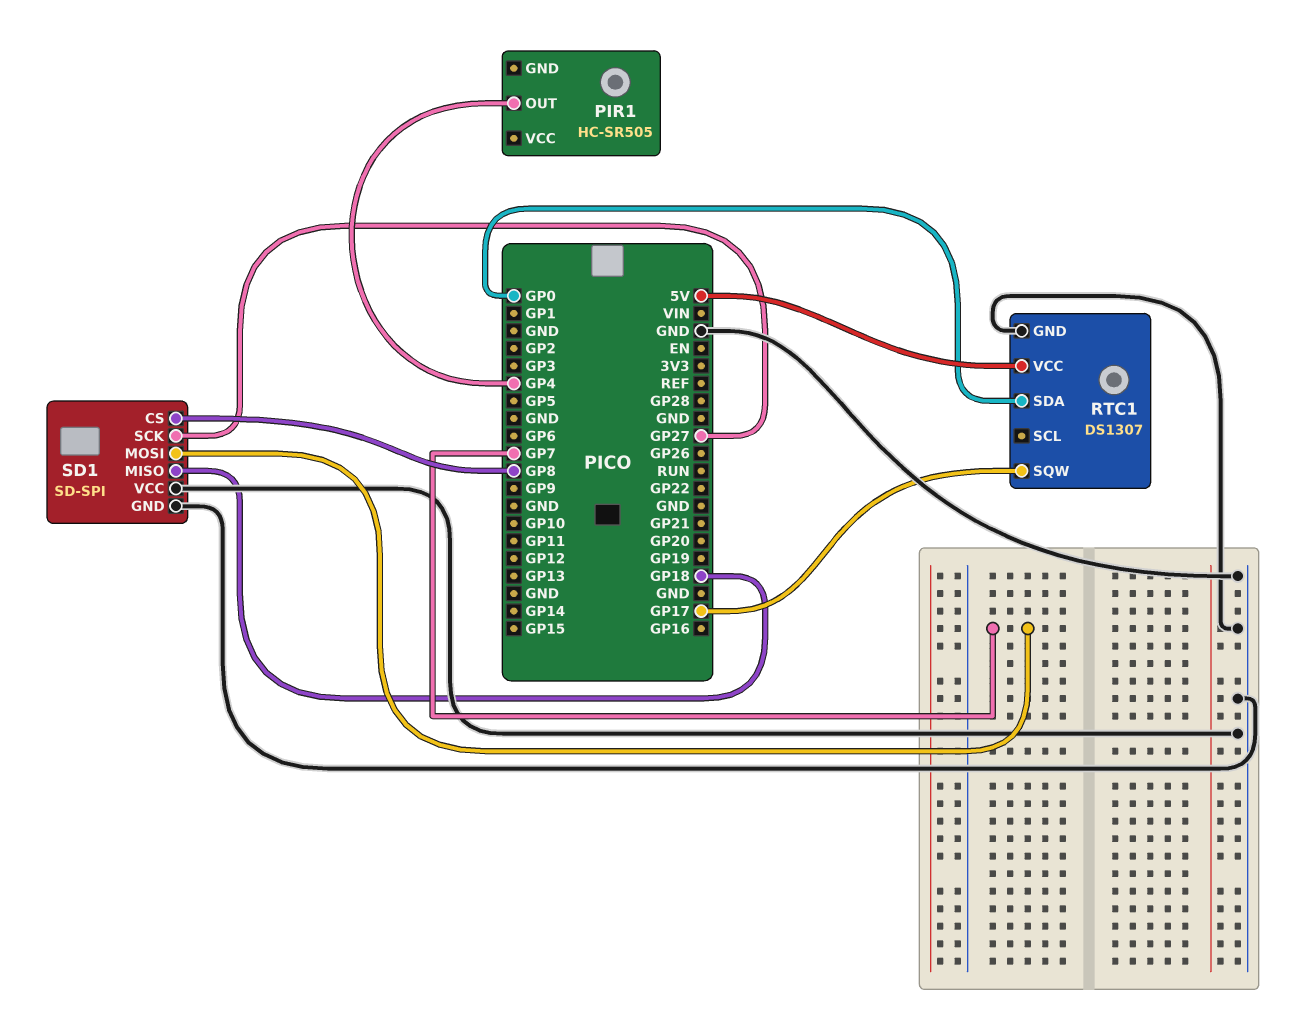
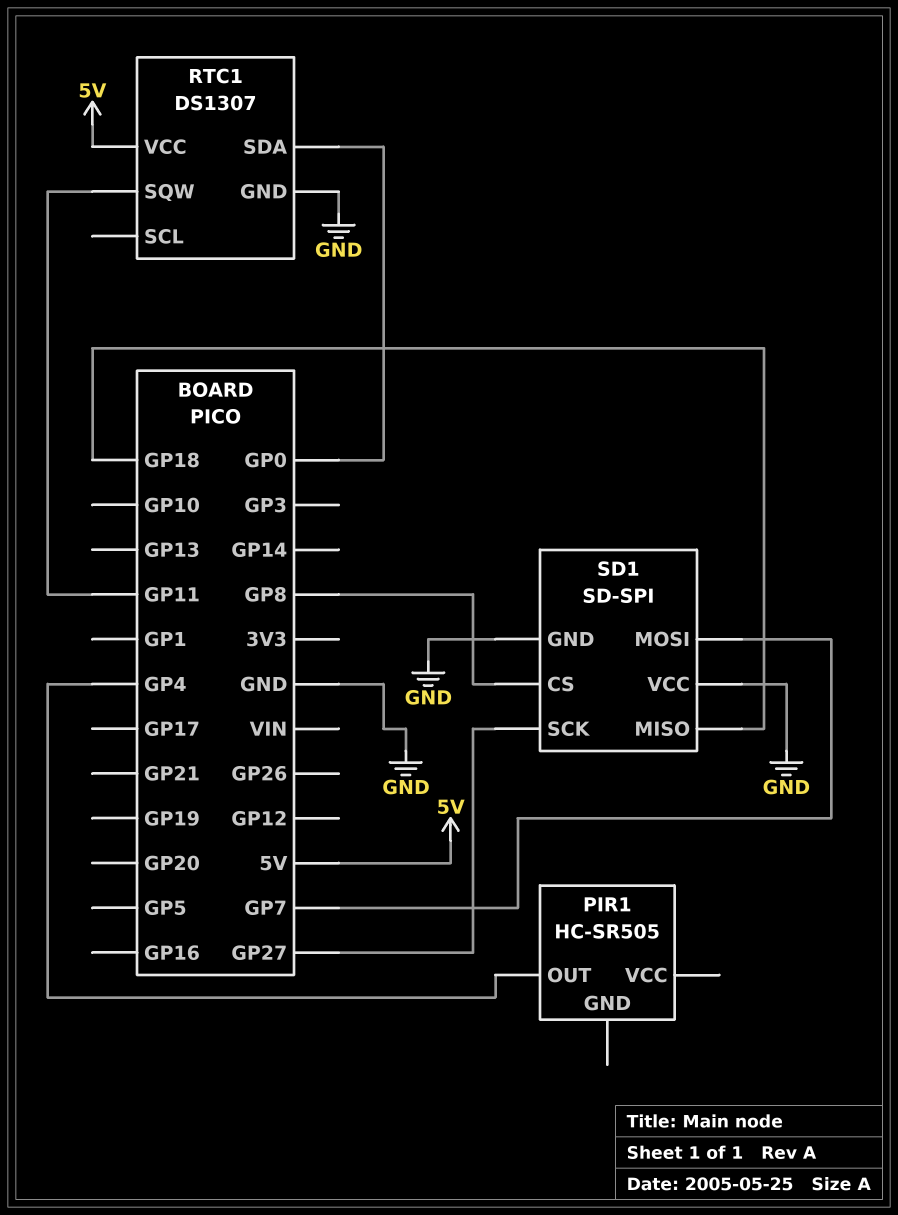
RTC1 pin SQW: GP17 -> GP11

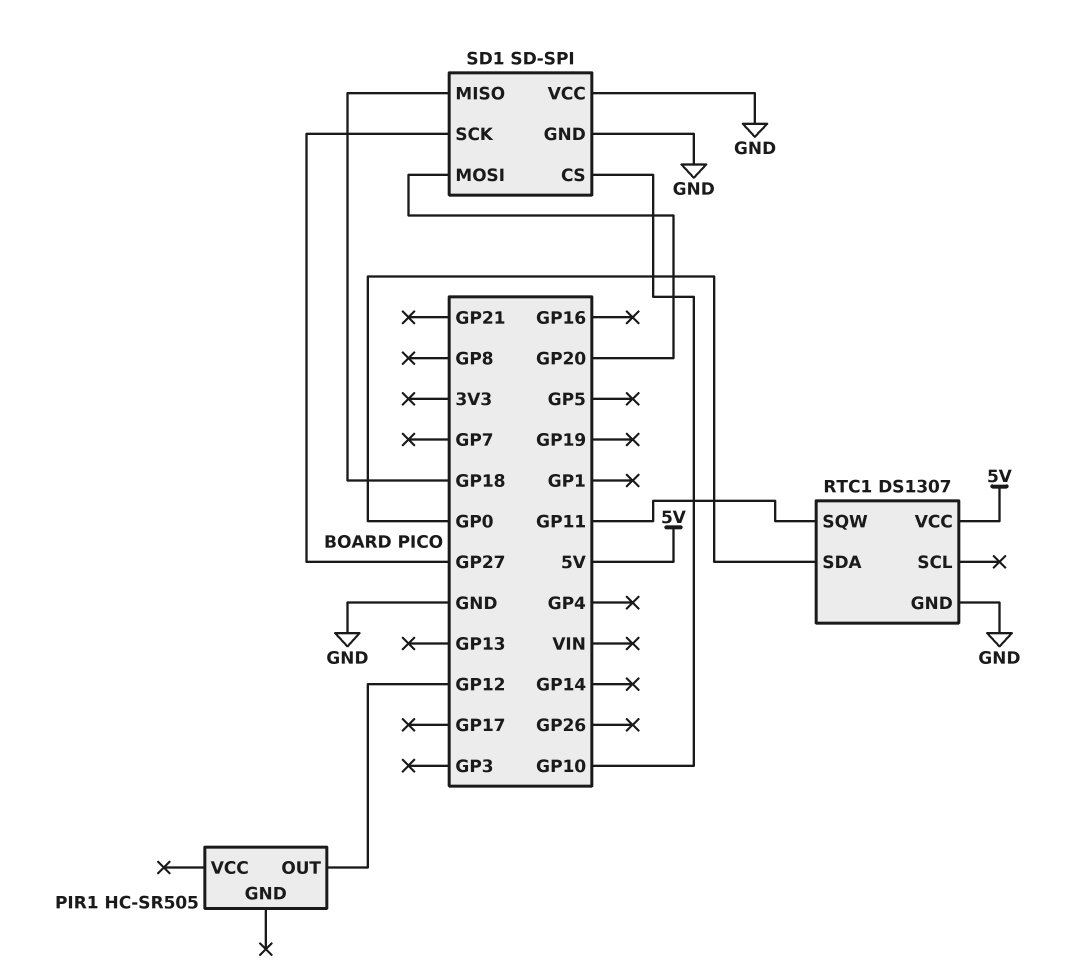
PIR1 pin OUT: GP4 -> GP12
SD1 pin CS: GP8 -> GP10
SD1 pin MOSI: GP7 -> GP20

